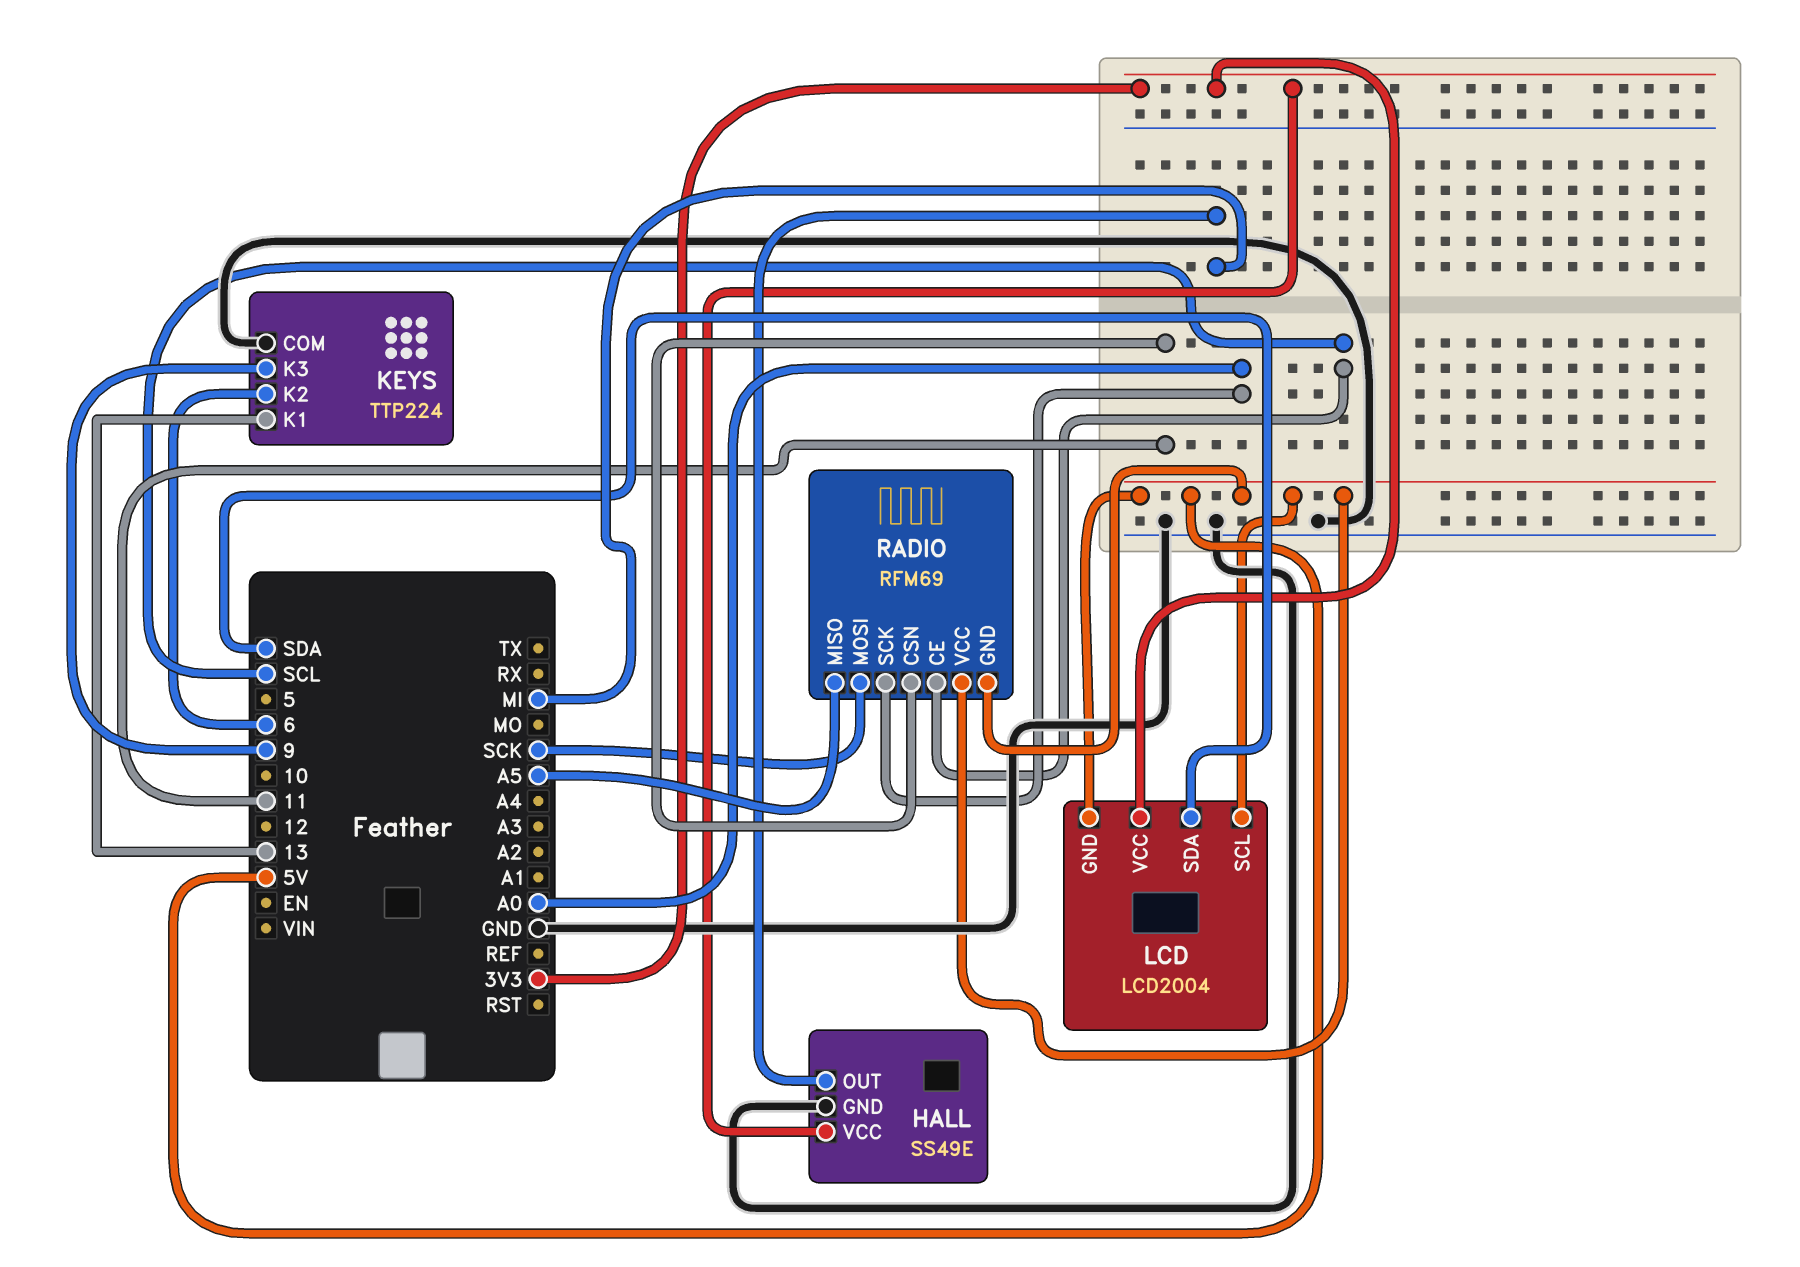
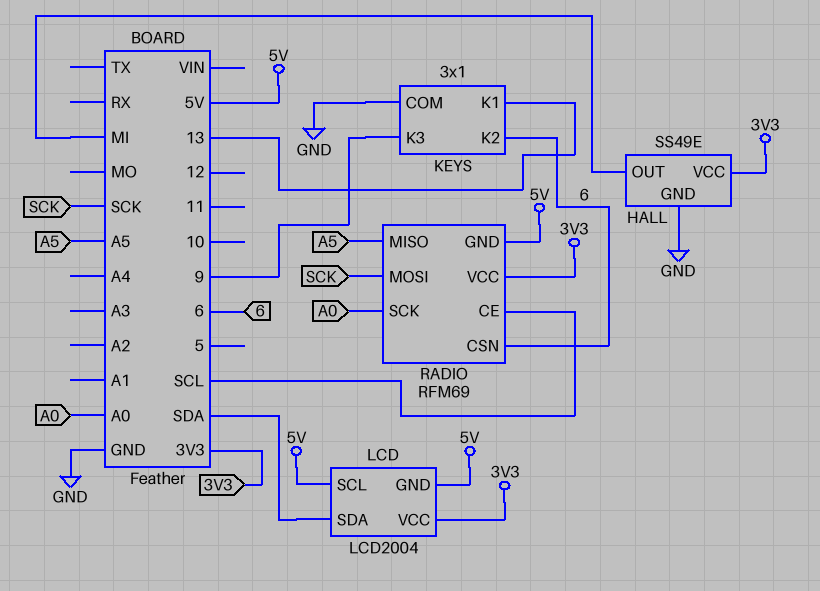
KEYS: TTP224 -> 3x1
RADIO pin CSN: 11 -> 6
RADIO pin VCC: 5V -> 3V3

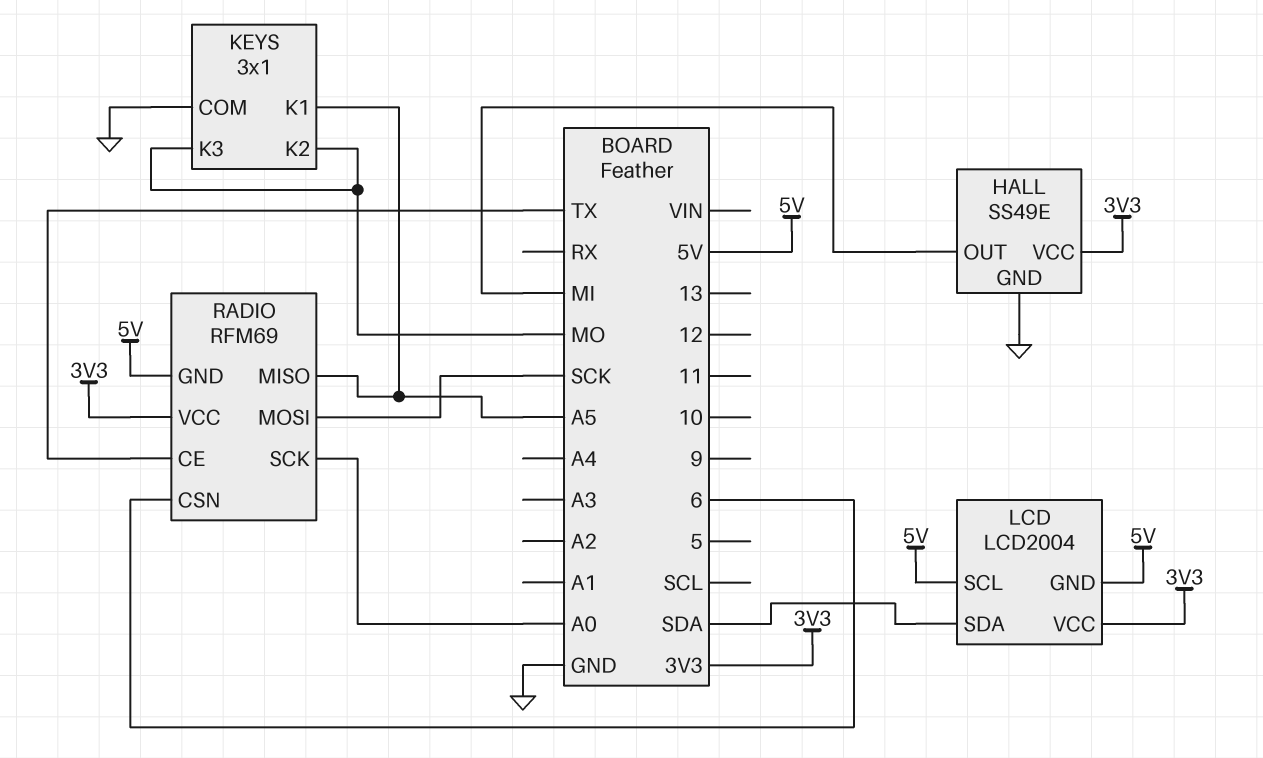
KEYS pin K1: 13 -> A5
KEYS pin K2: 6 -> MO
KEYS pin K3: 9 -> MO
RADIO pin CE: SCL -> TX

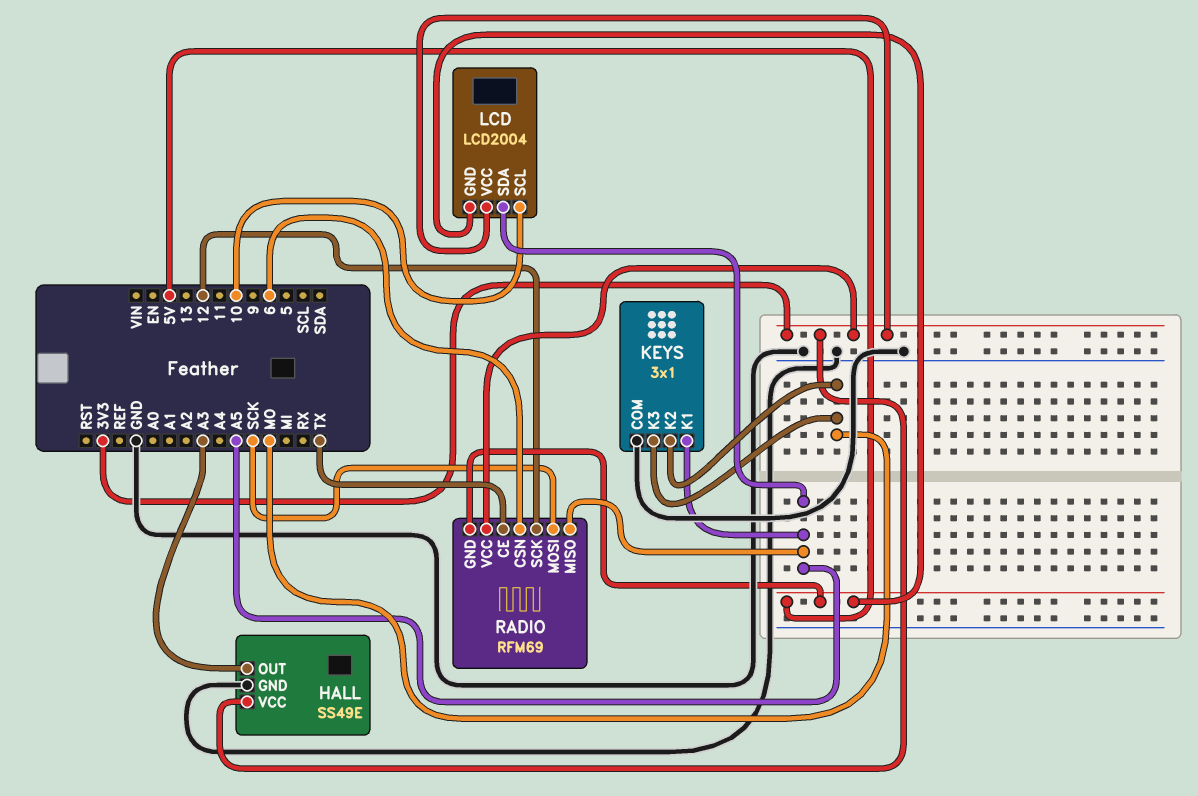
HALL pin OUT: MI -> A3
LCD pin SCL: 5V -> 10
LCD pin SDA: SDA -> A5
RADIO pin SCK: A0 -> 12

